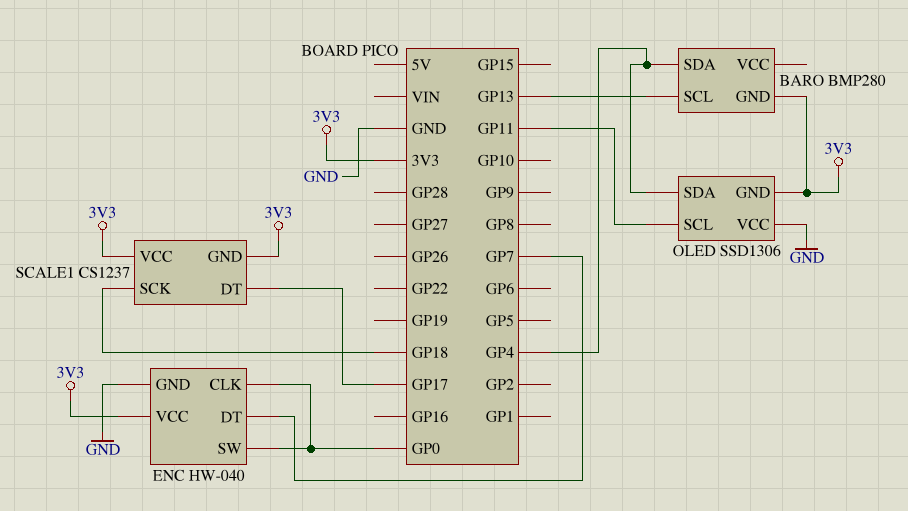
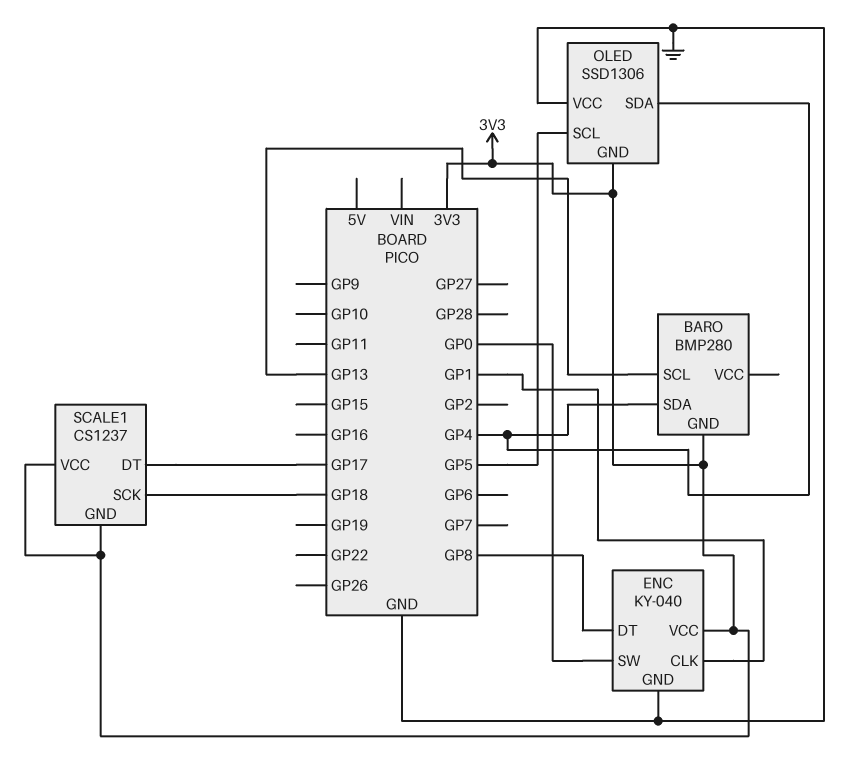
ENC: HW-040 -> KY-040
ENC pin CLK: GP0 -> GP1
ENC pin DT: GP7 -> GP8
OLED pin SCL: GP11 -> GP5

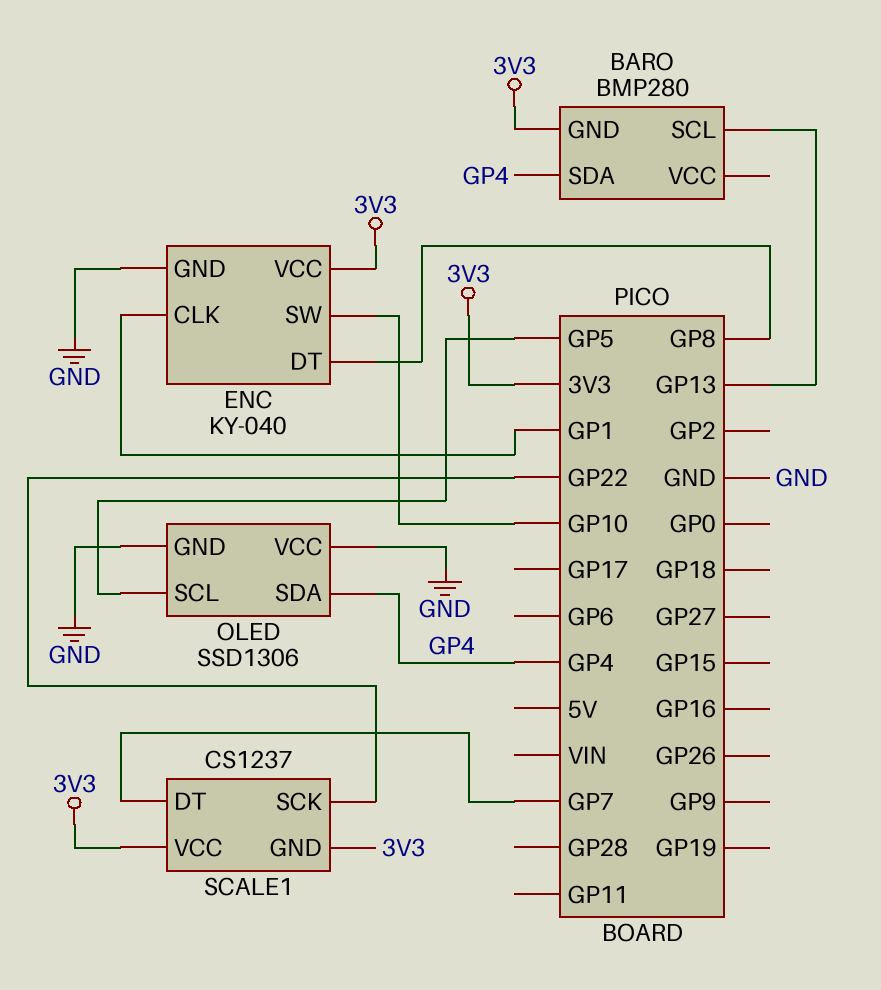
ENC pin SW: GP0 -> GP10
OLED pin GND: 3V3 -> GND
SCALE1 pin DT: GP17 -> GP7
SCALE1 pin SCK: GP18 -> GP22

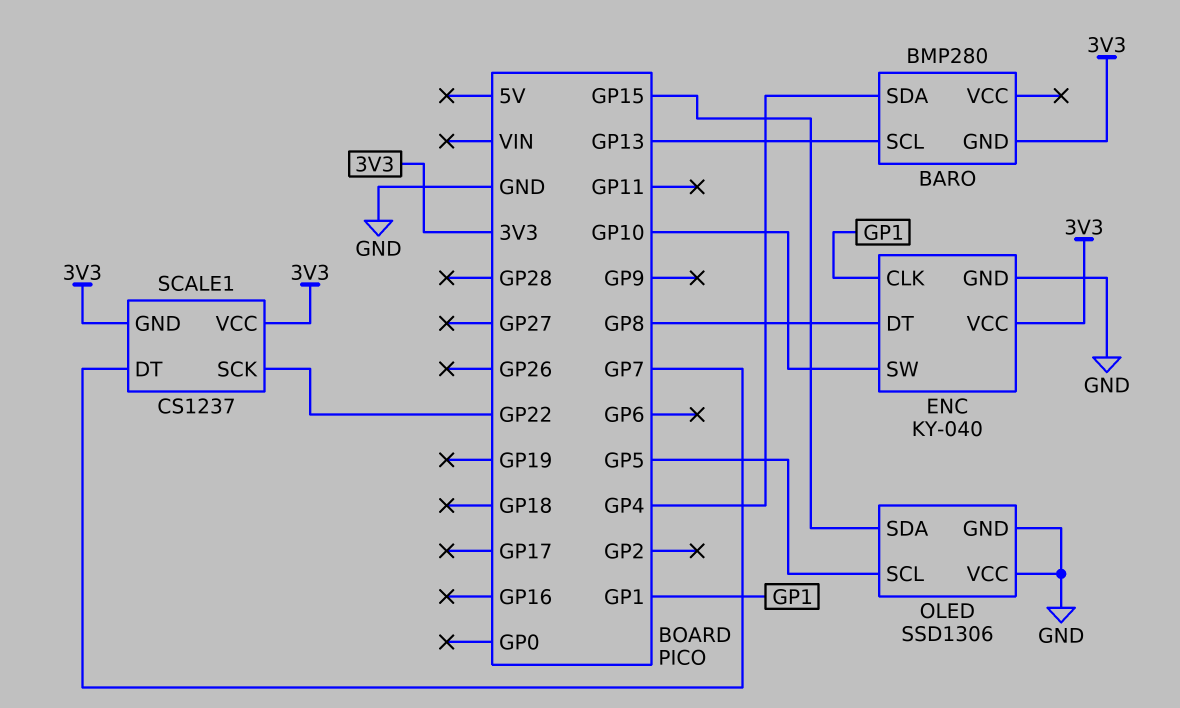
OLED pin SDA: GP4 -> GP15

